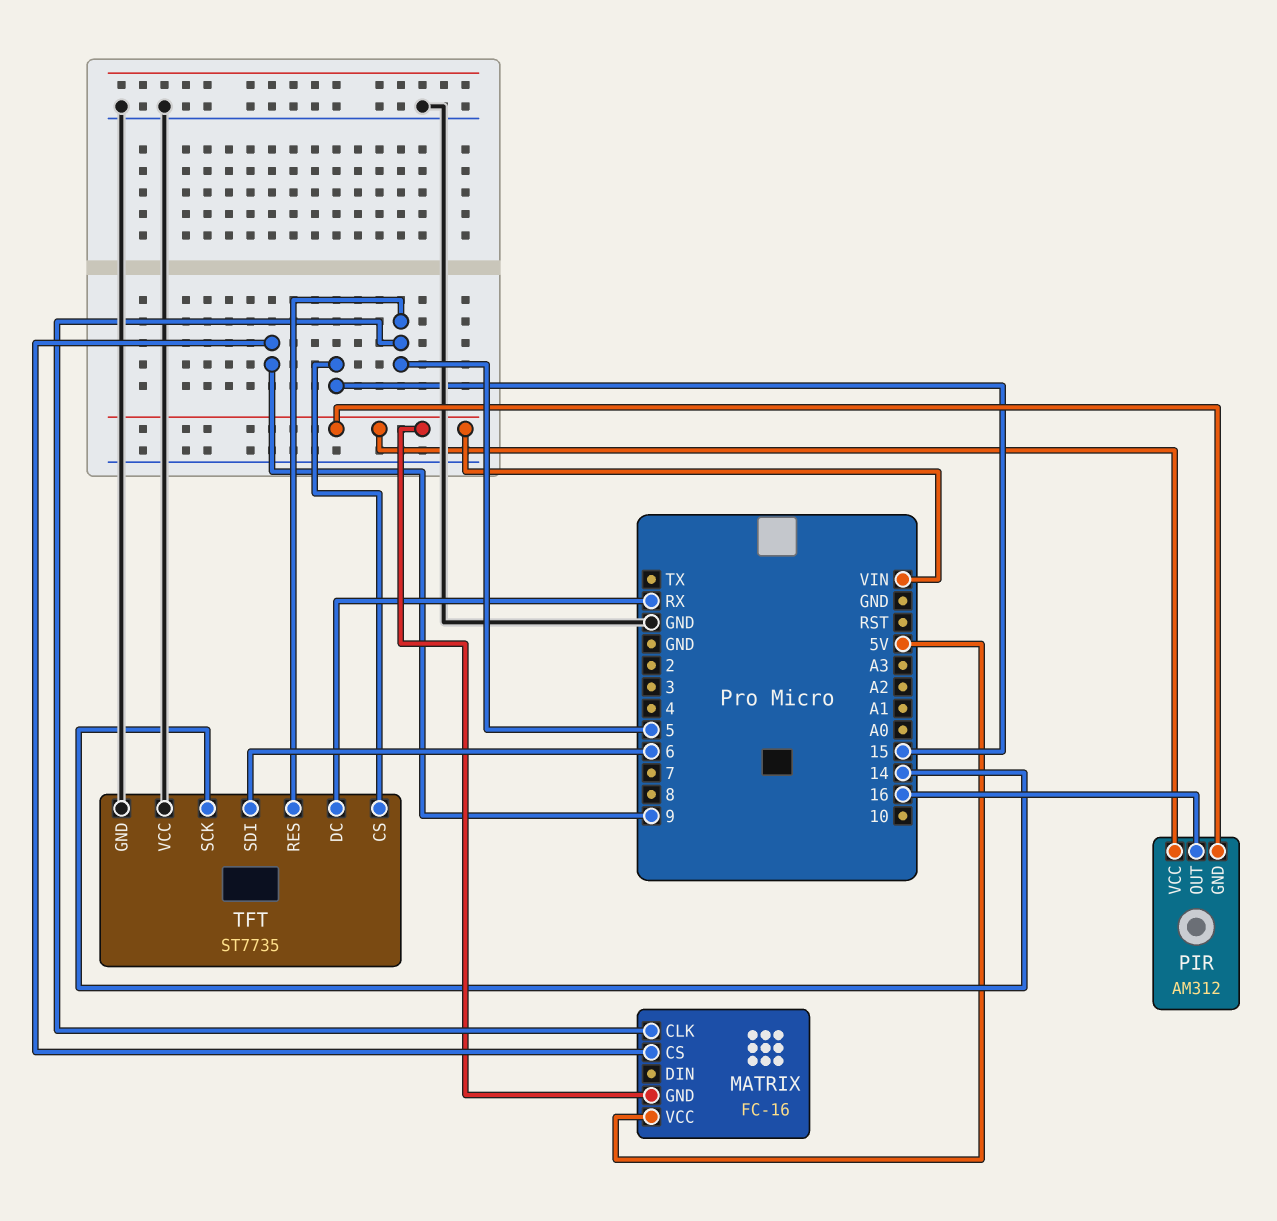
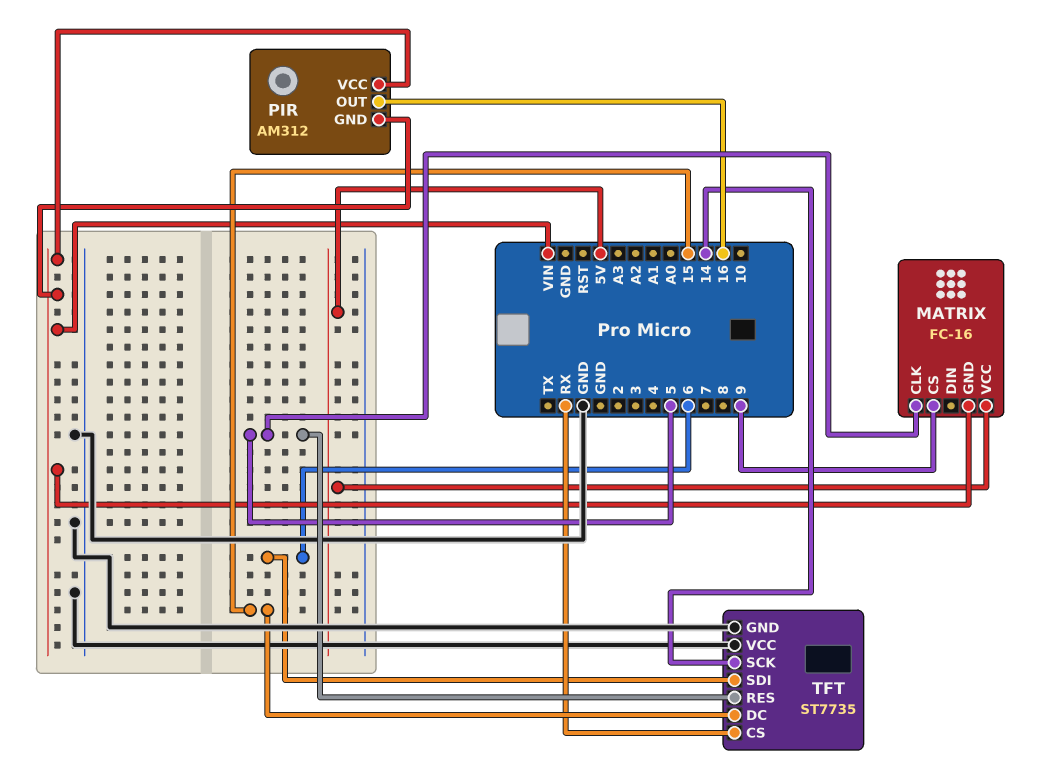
TFT pin CS: 15 -> RX
TFT pin DC: RX -> 15

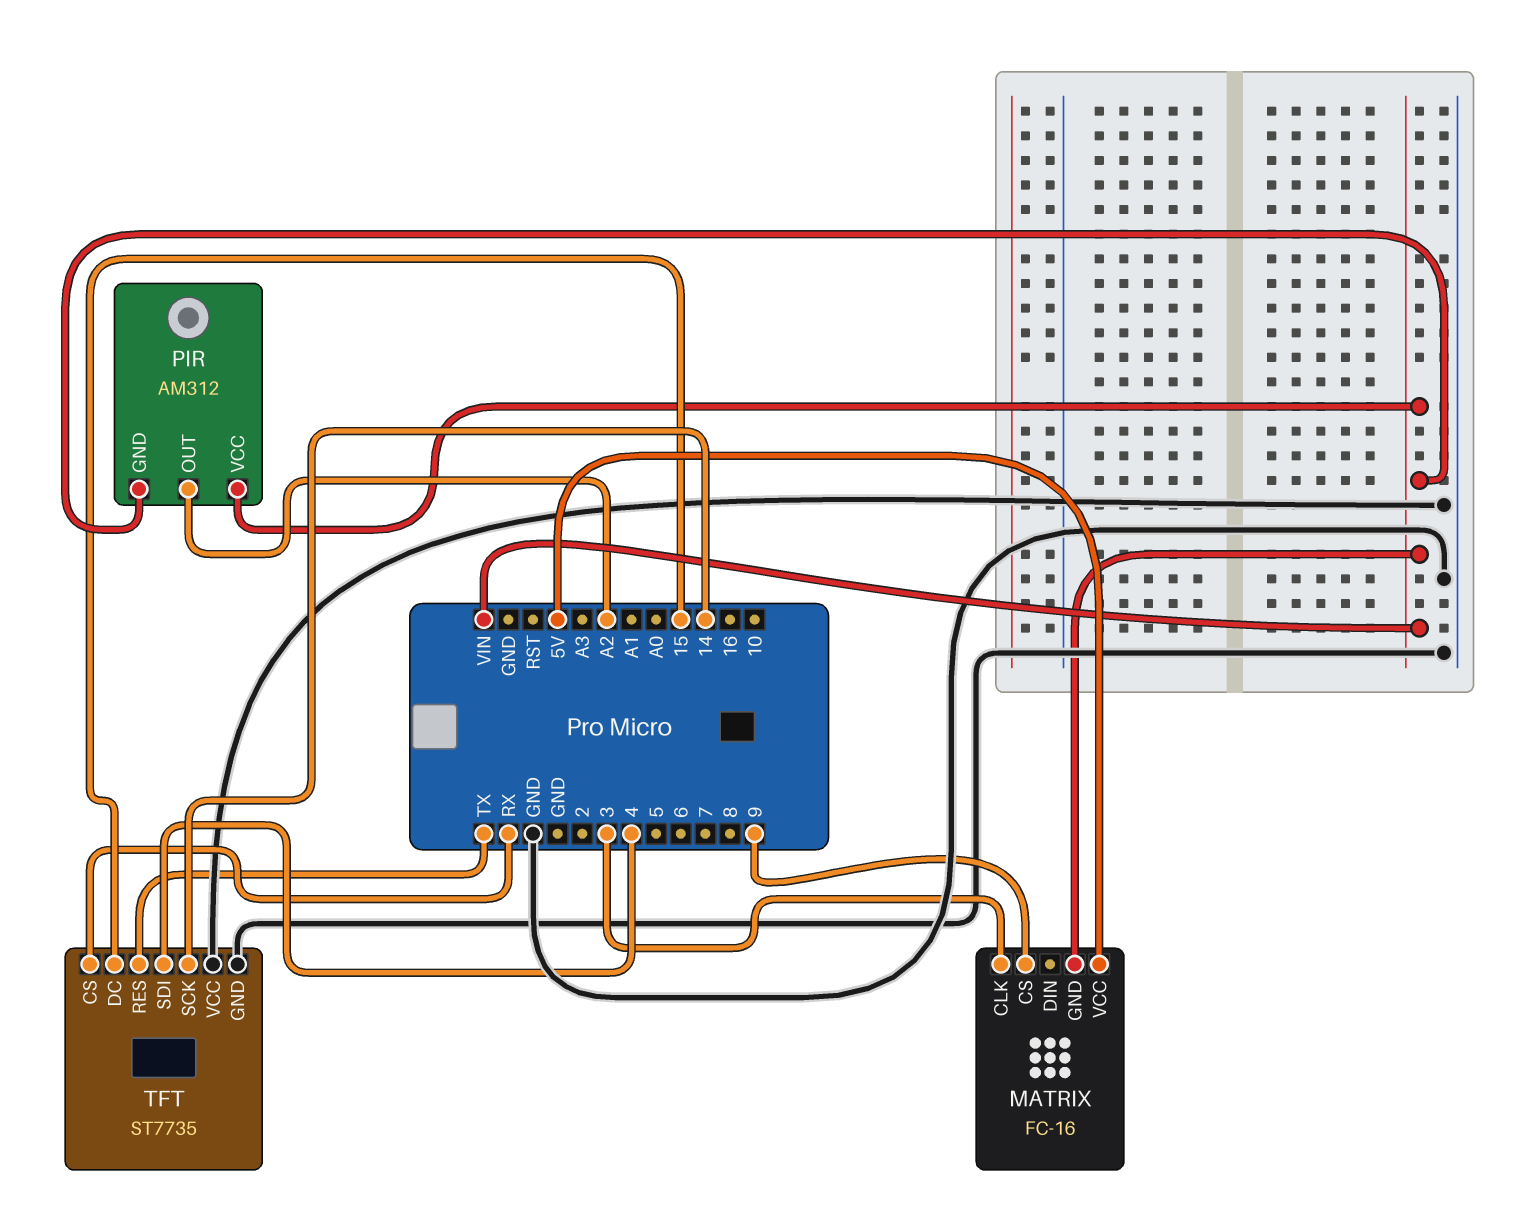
MATRIX pin CLK: 5 -> 3
PIR pin OUT: 16 -> A2
TFT pin RES: 5 -> TX
TFT pin SDI: 6 -> 4

